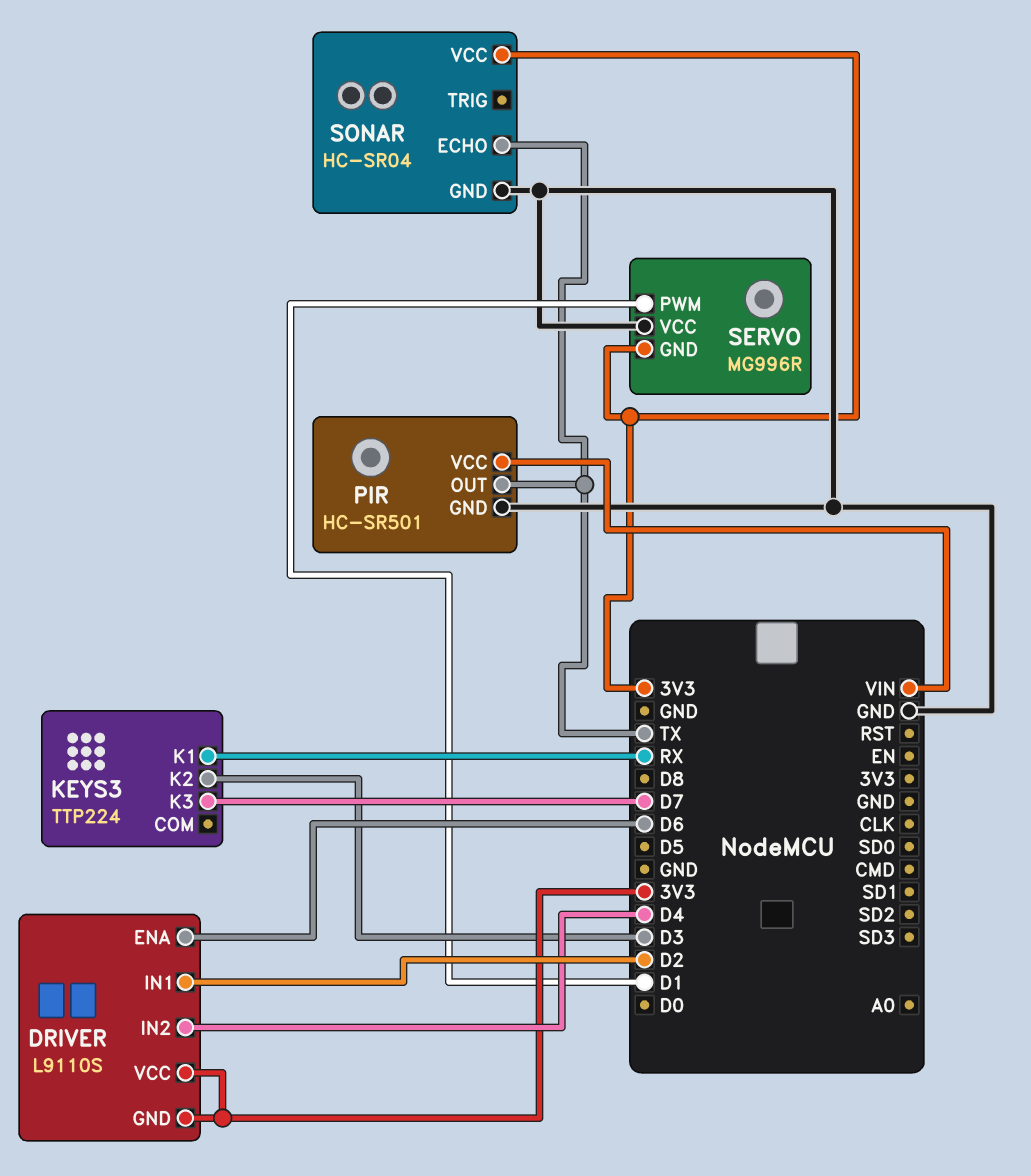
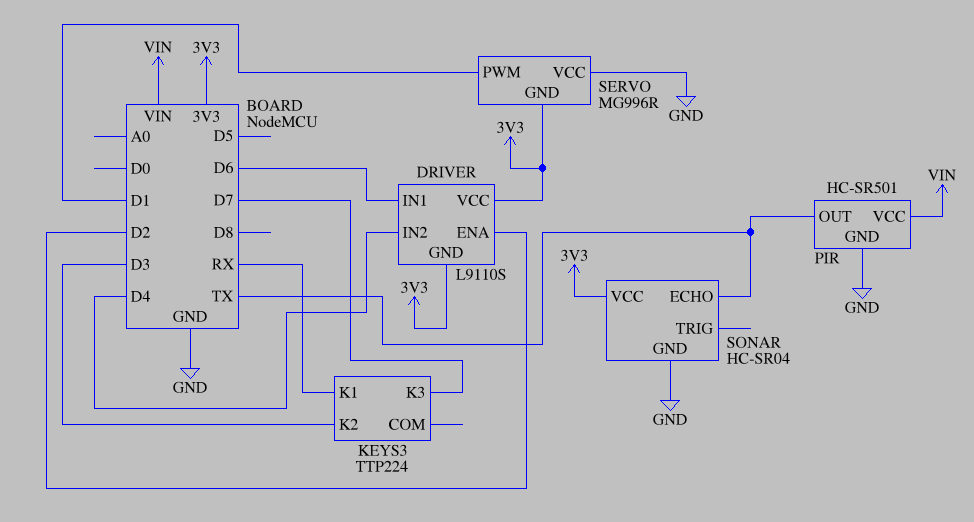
DRIVER pin ENA: D6 -> D2
DRIVER pin IN1: D2 -> D6

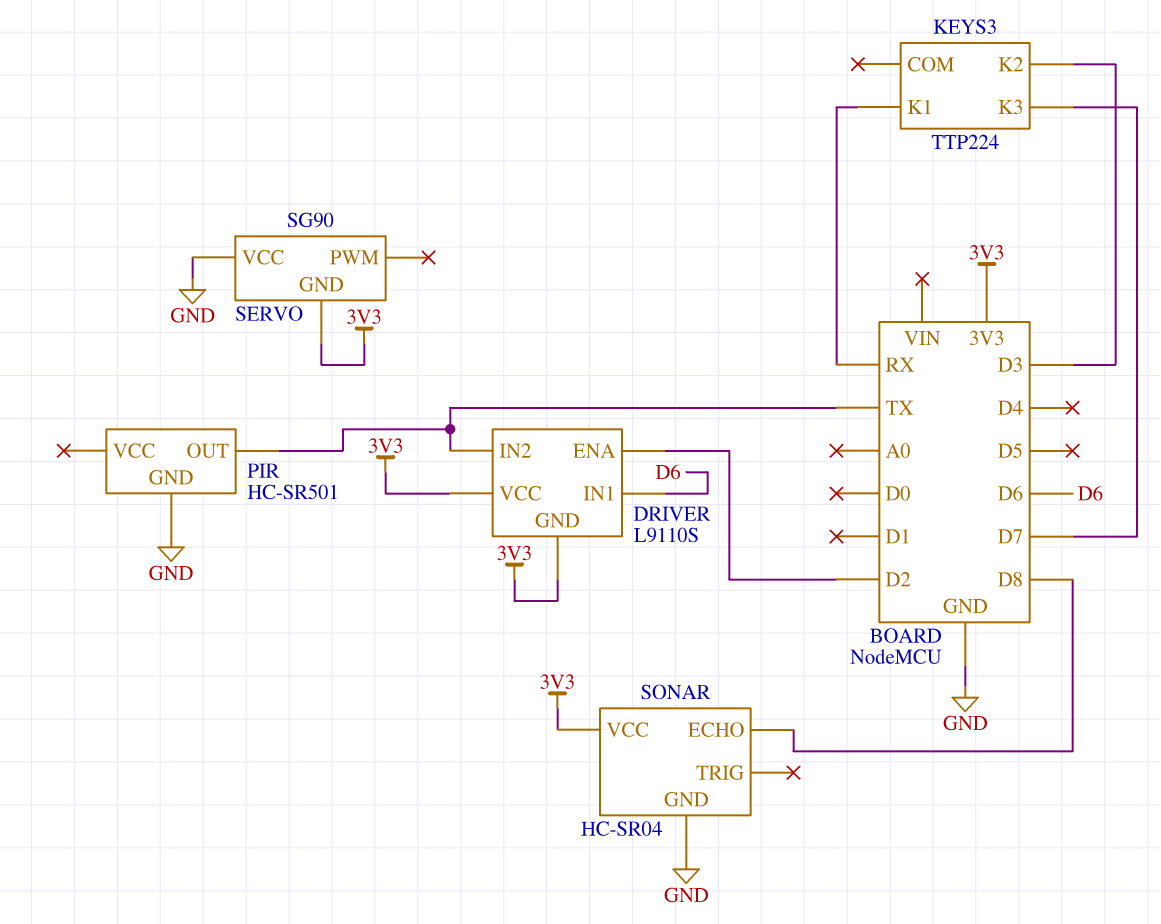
DRIVER pin IN2: D4 -> TX
PIR pin VCC: VIN -> none
SERVO: MG996R -> SG90
SERVO pin PWM: D1 -> none
SONAR pin ECHO: TX -> D8

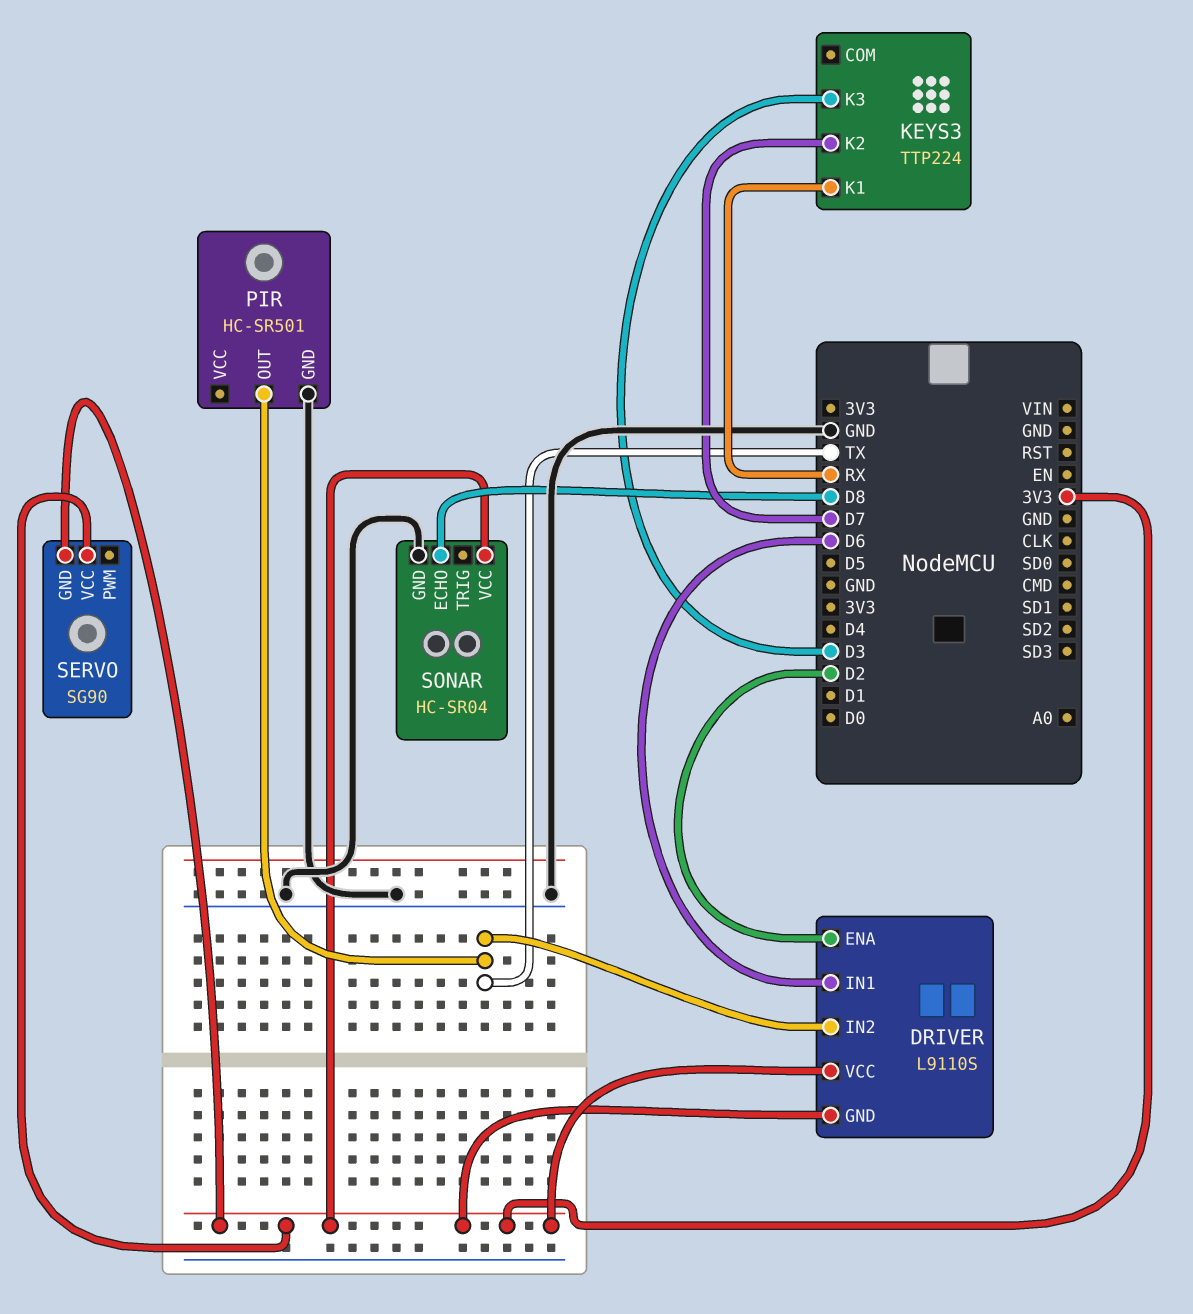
KEYS3 pin K2: D3 -> D7
KEYS3 pin K3: D7 -> D3
SERVO pin VCC: GND -> 3V3

